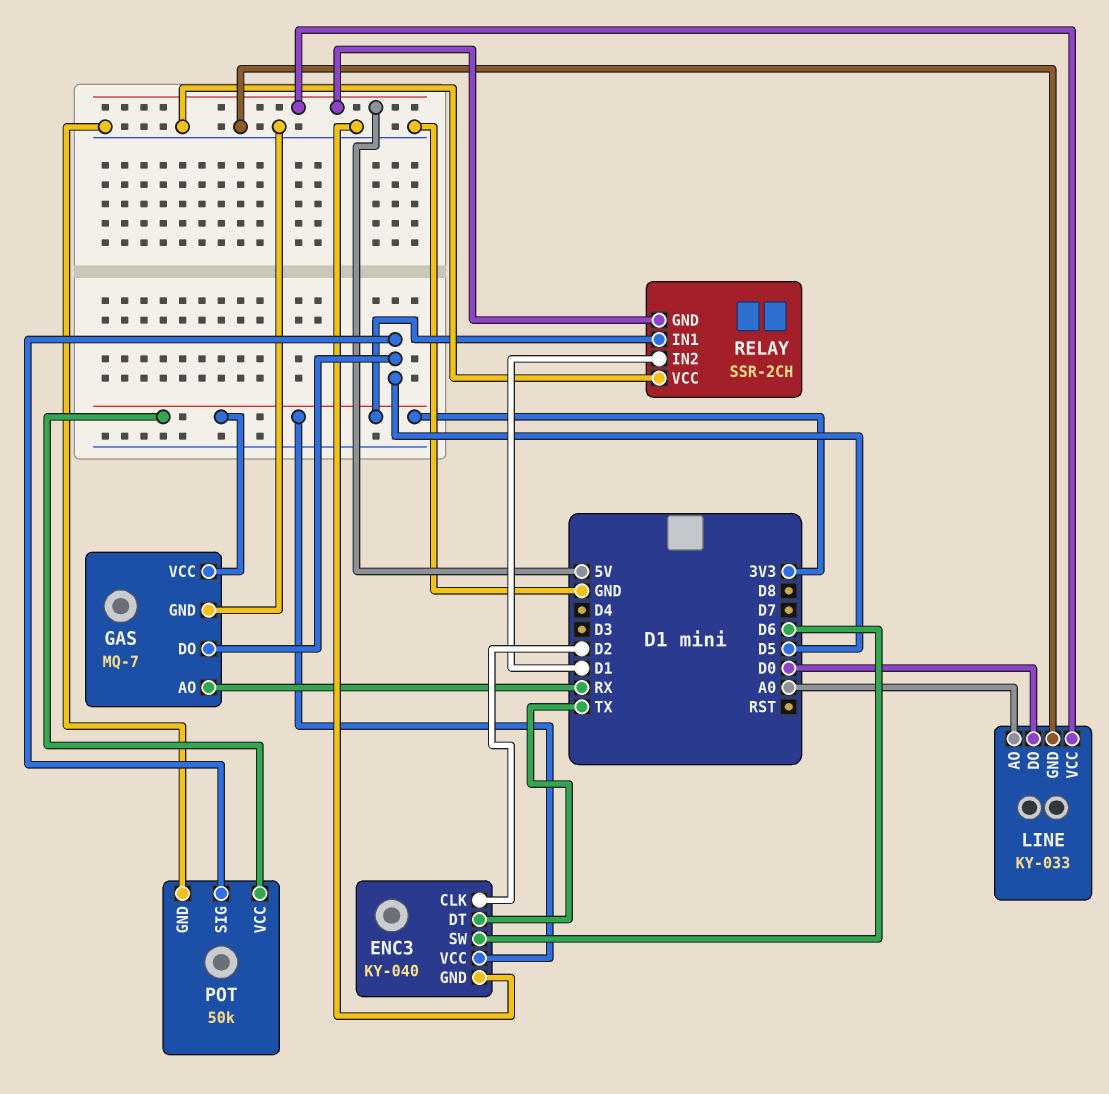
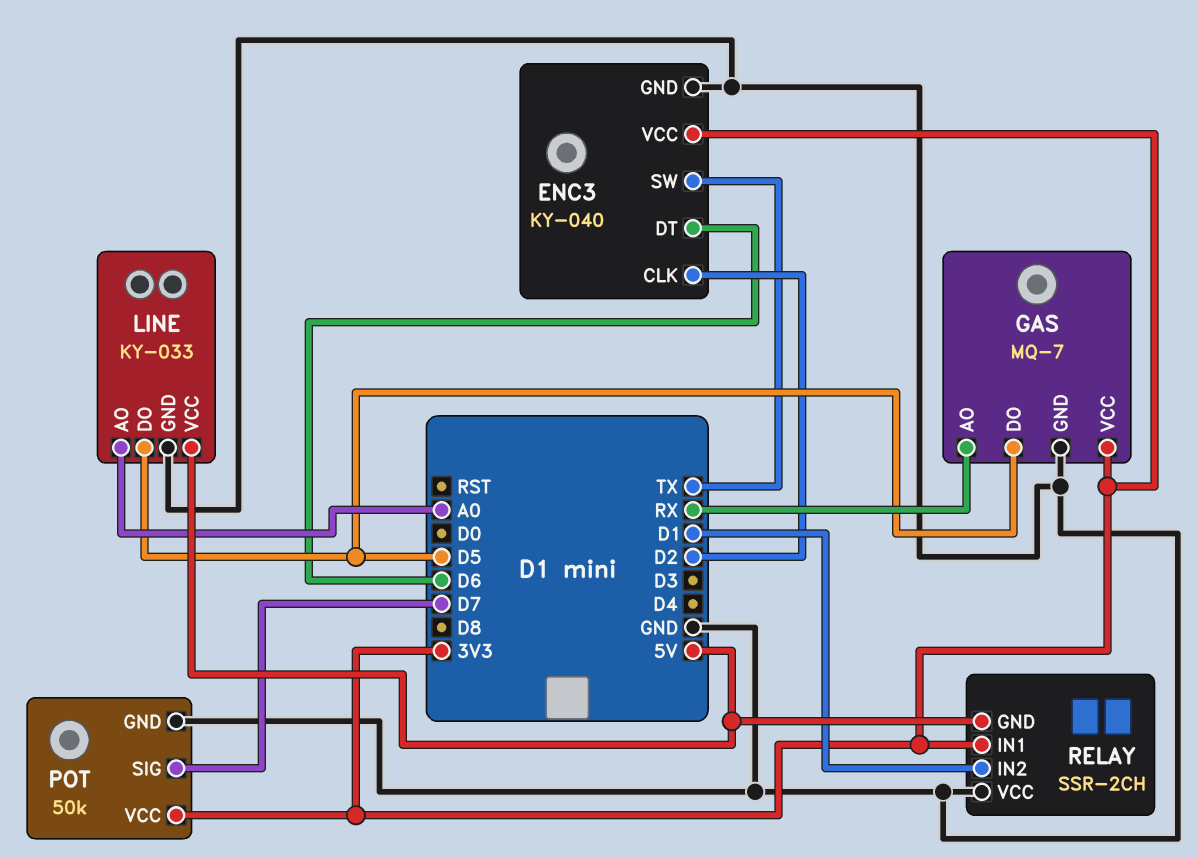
ENC3 pin DT: TX -> D6
ENC3 pin SW: D6 -> TX
LINE pin DO: D0 -> D5
POT pin SIG: D5 -> D7

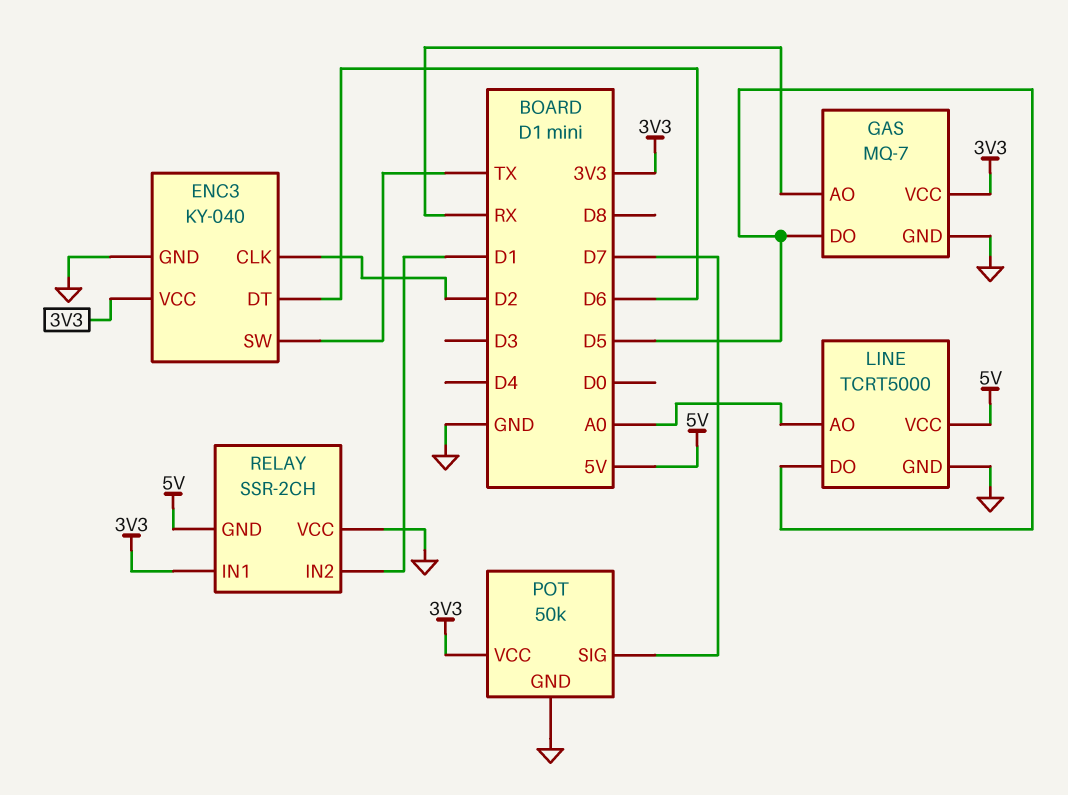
LINE: KY-033 -> TCRT5000

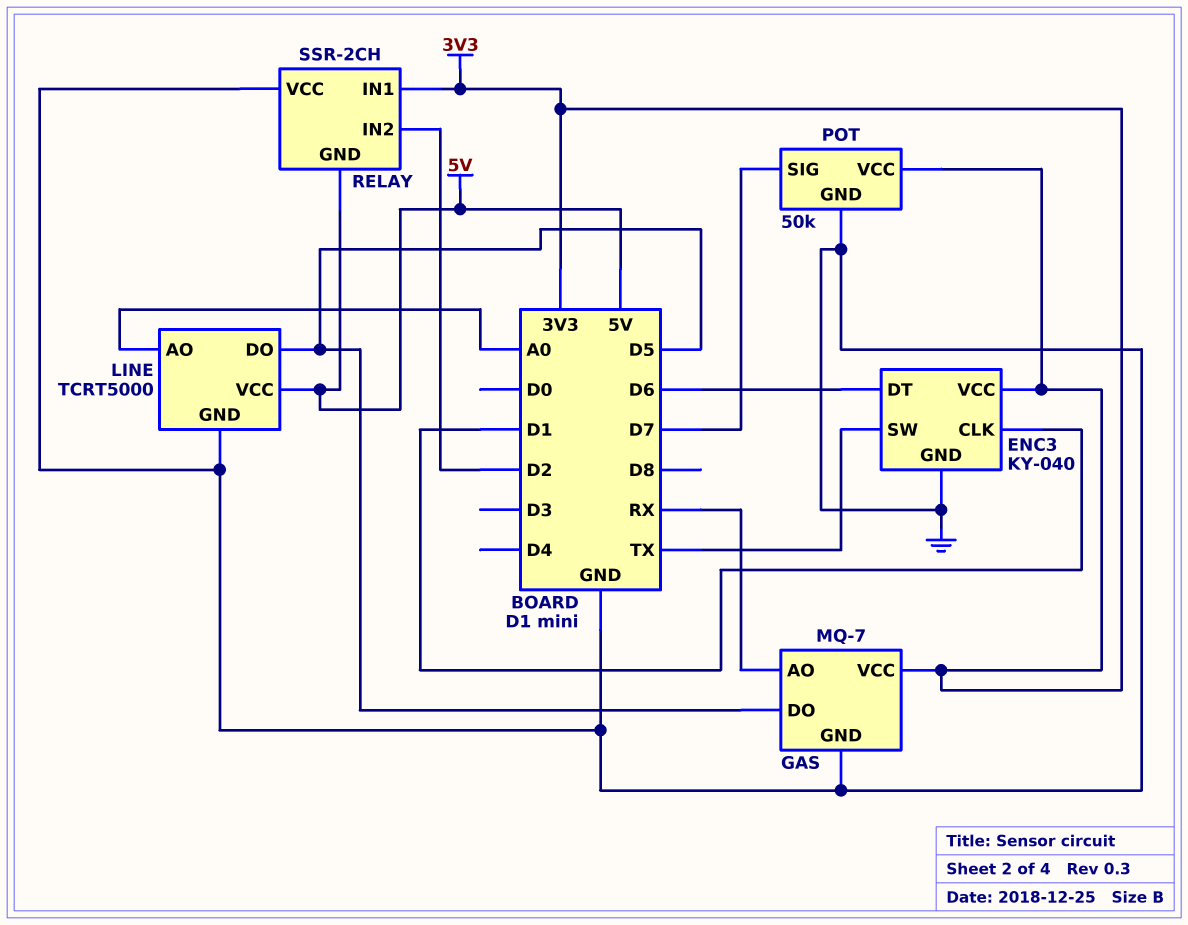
ENC3 pin CLK: D2 -> D1
RELAY pin IN2: D1 -> D2

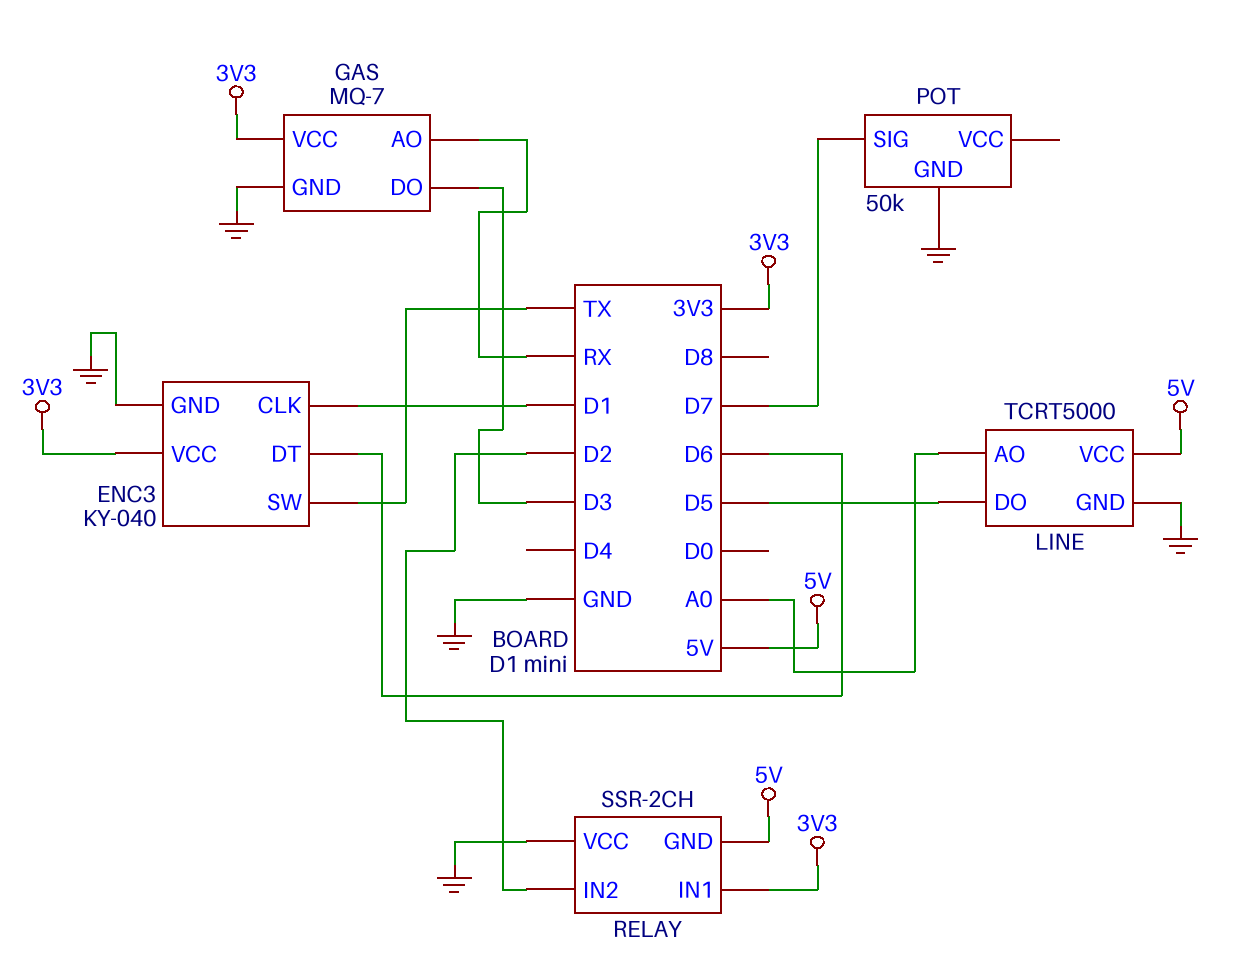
GAS pin DO: D5 -> D3
POT pin VCC: 3V3 -> none

